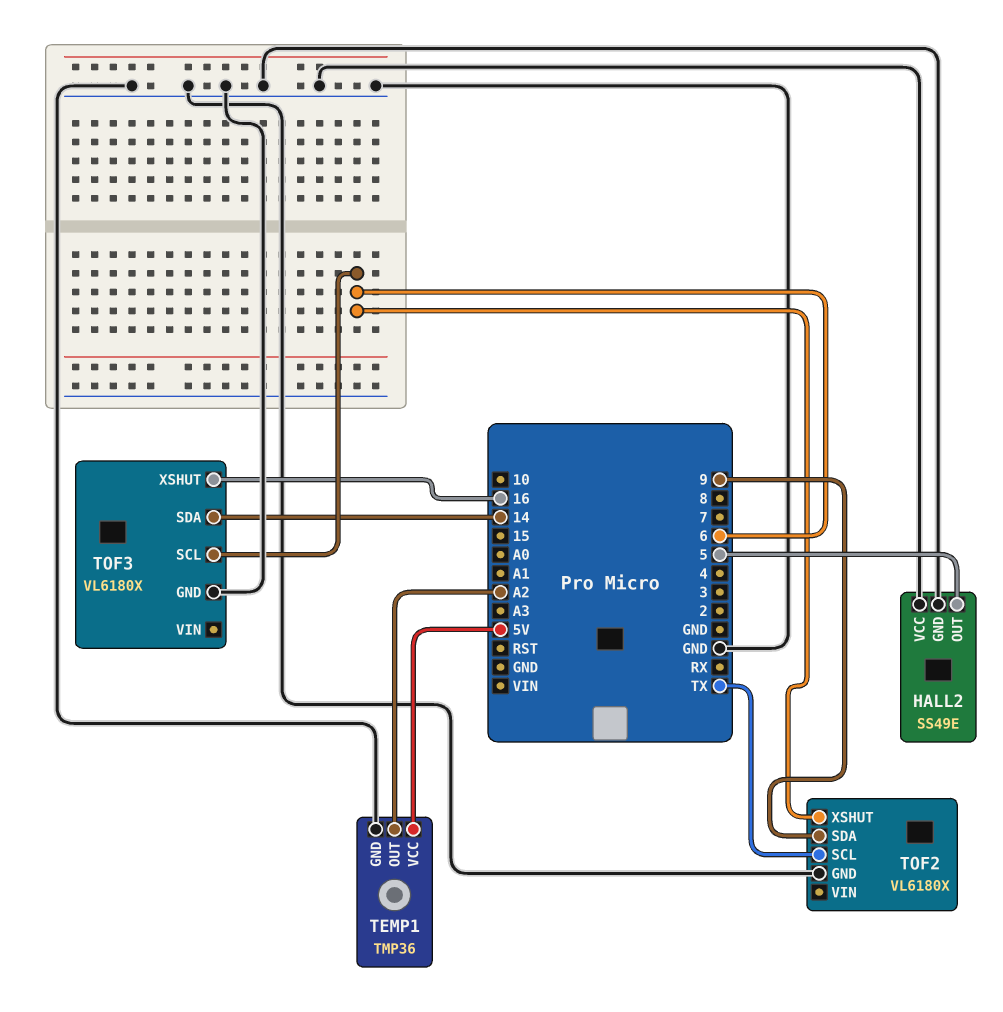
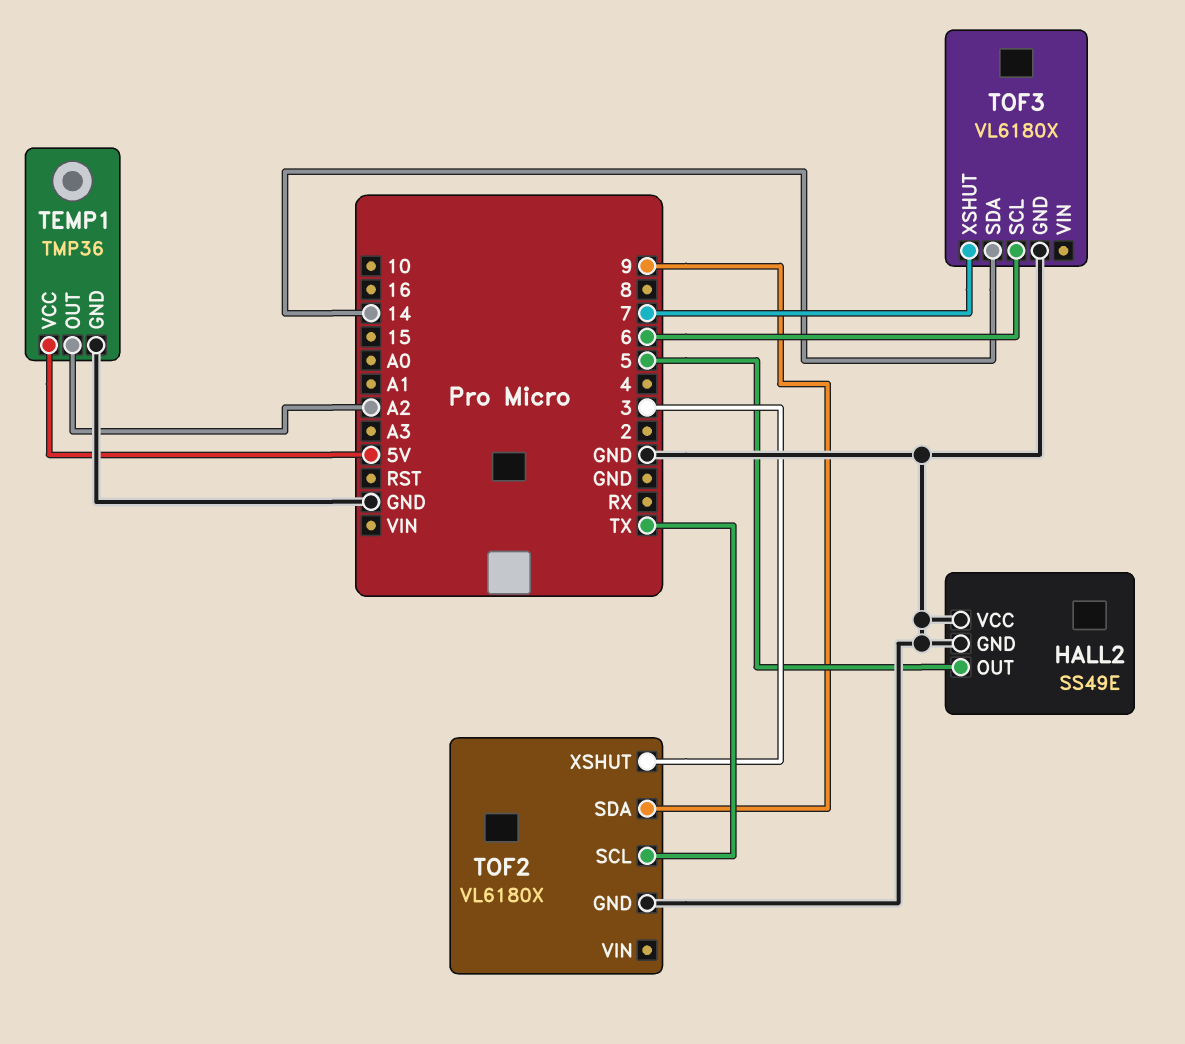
TOF2 pin XSHUT: 6 -> 3
TOF3 pin XSHUT: 16 -> 7

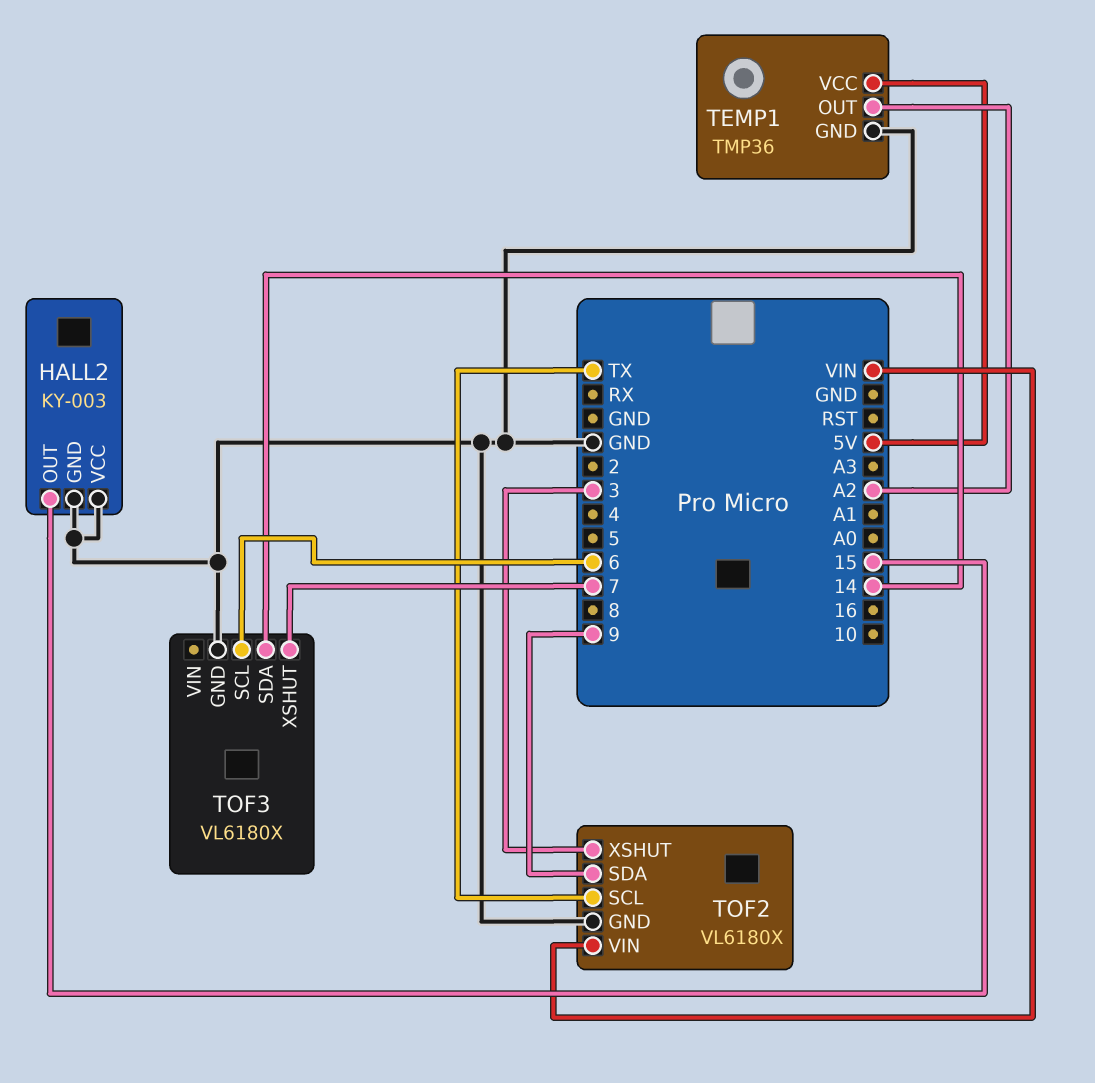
HALL2: SS49E -> KY-003
HALL2 pin OUT: 5 -> 15
TOF2 pin VIN: none -> VIN

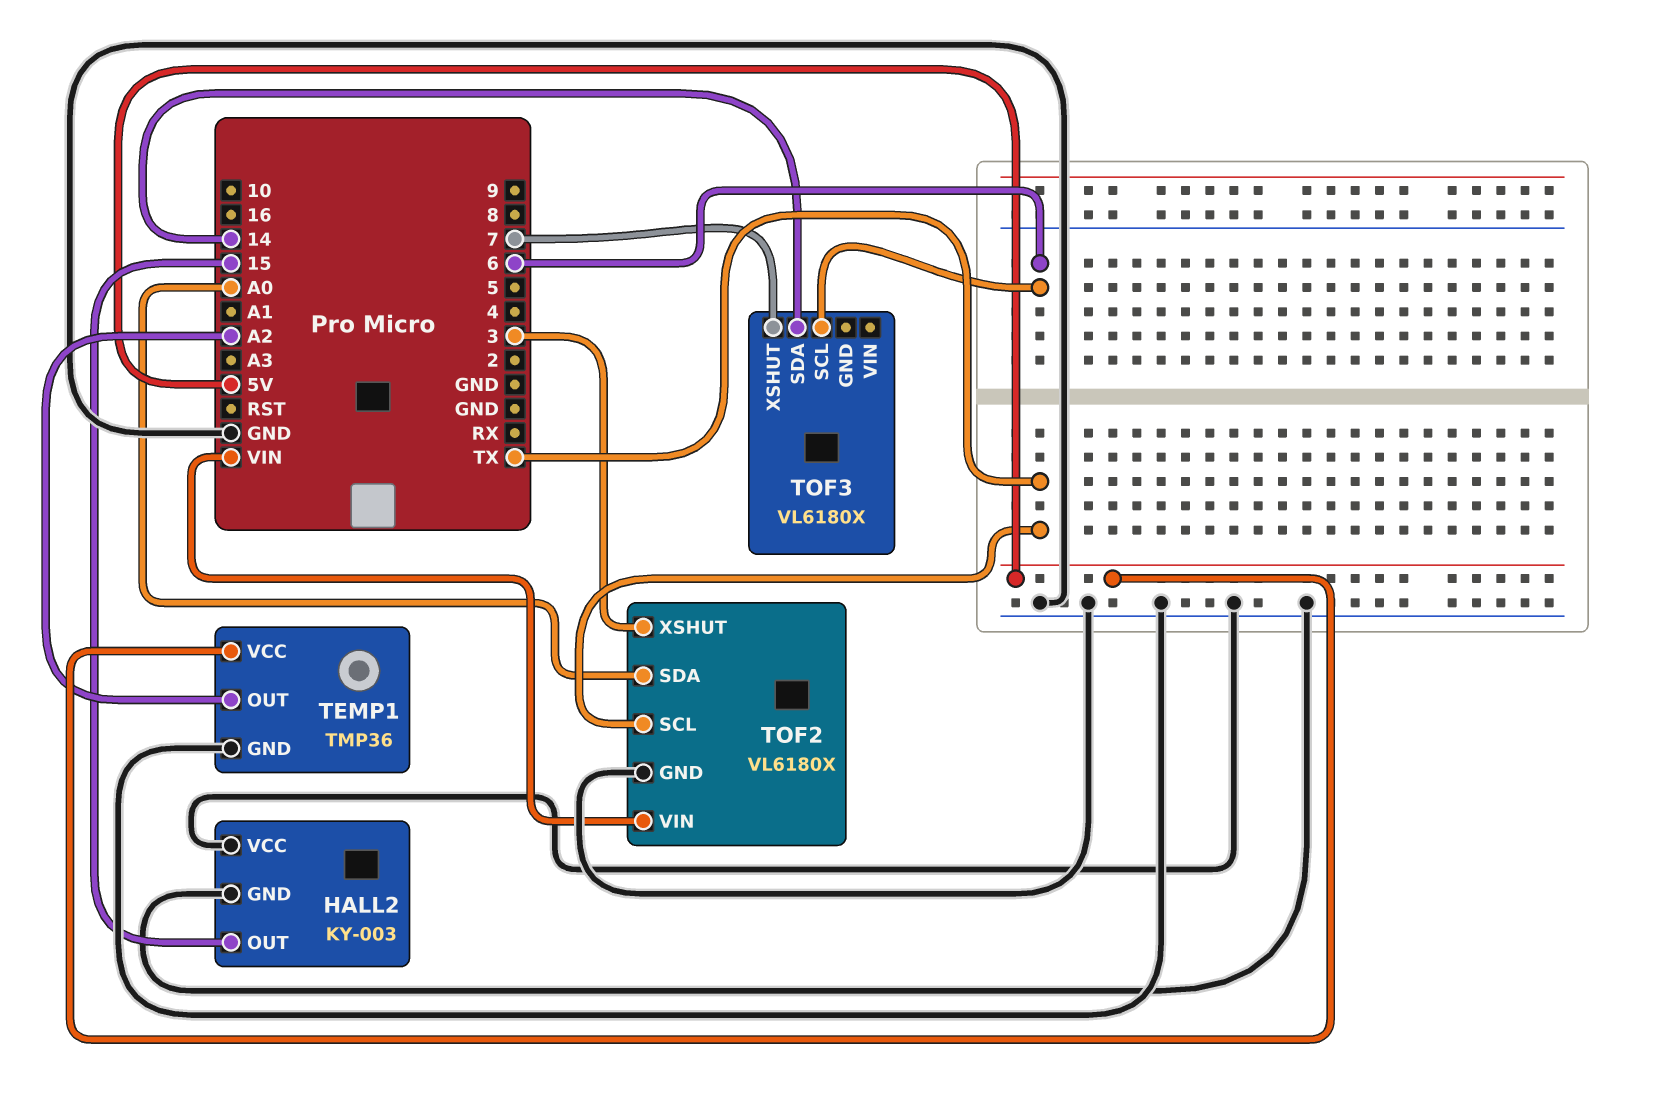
TOF2 pin SDA: 9 -> A0
TOF3 pin GND: GND -> none

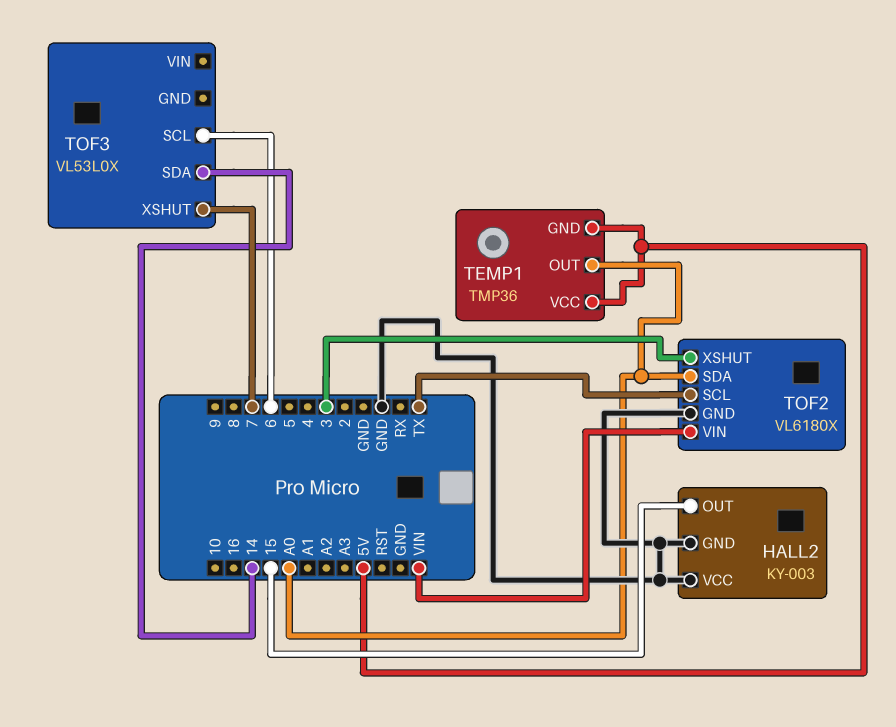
TEMP1 pin GND: GND -> 5V
TEMP1 pin OUT: A2 -> A0
TOF3: VL6180X -> VL53L0X

